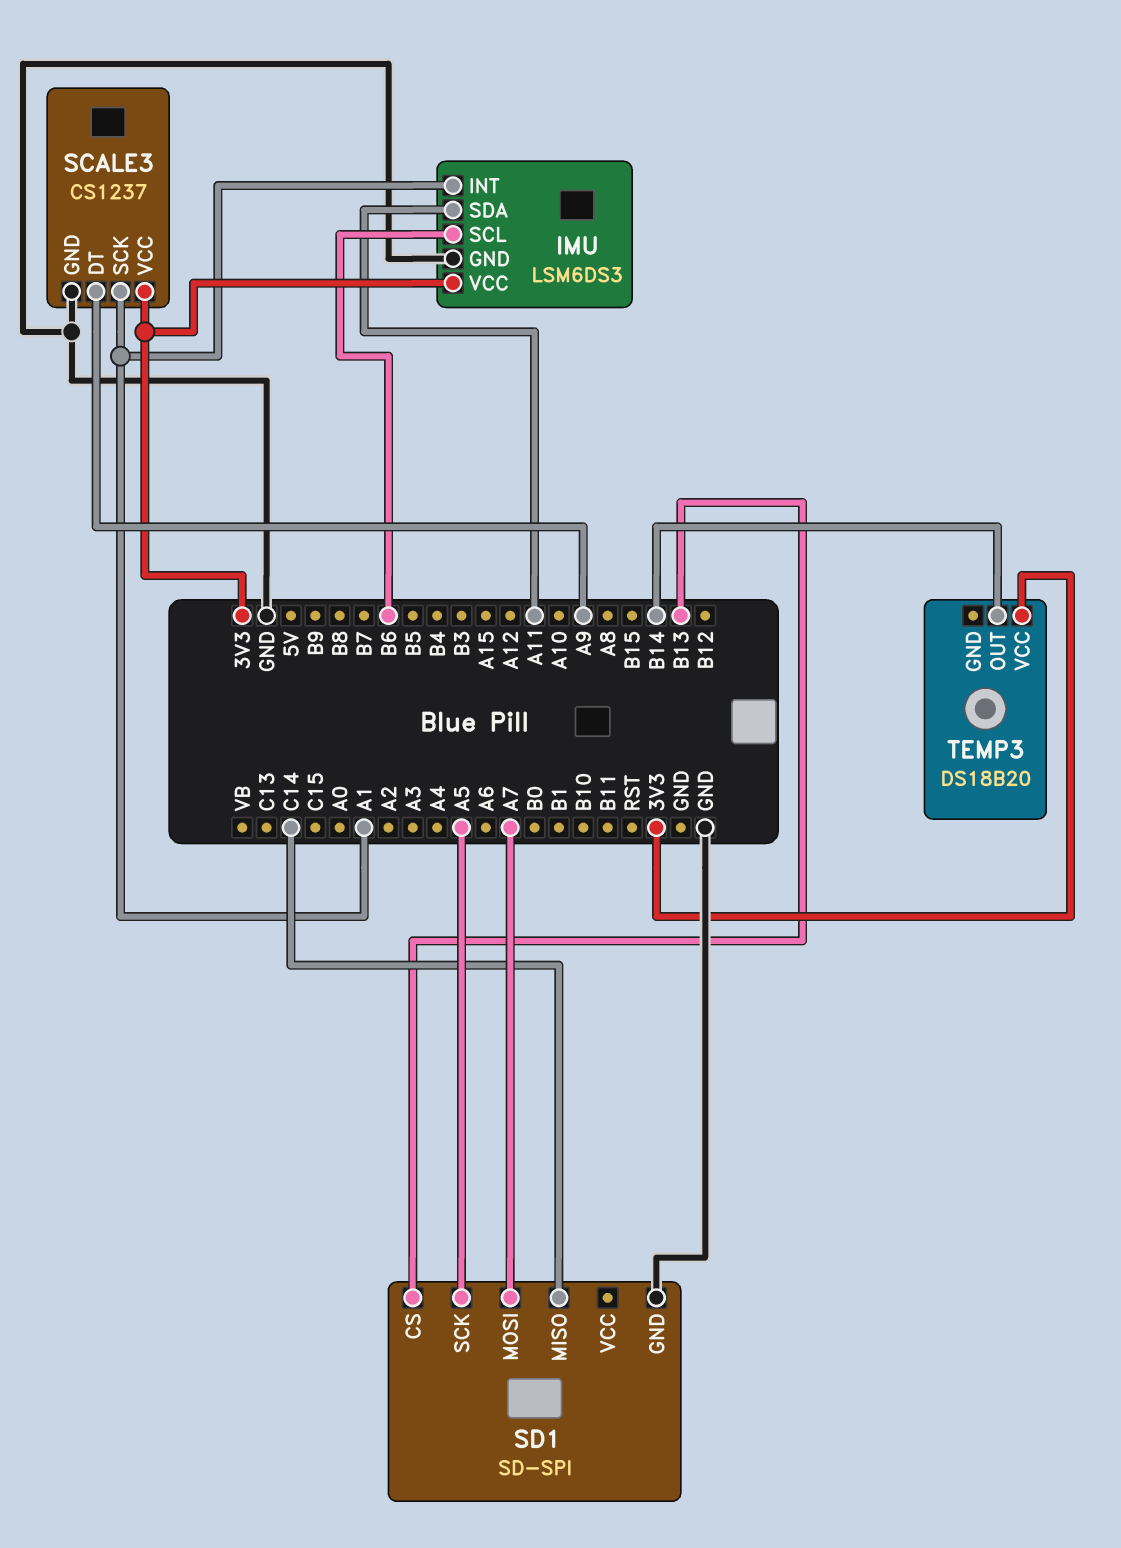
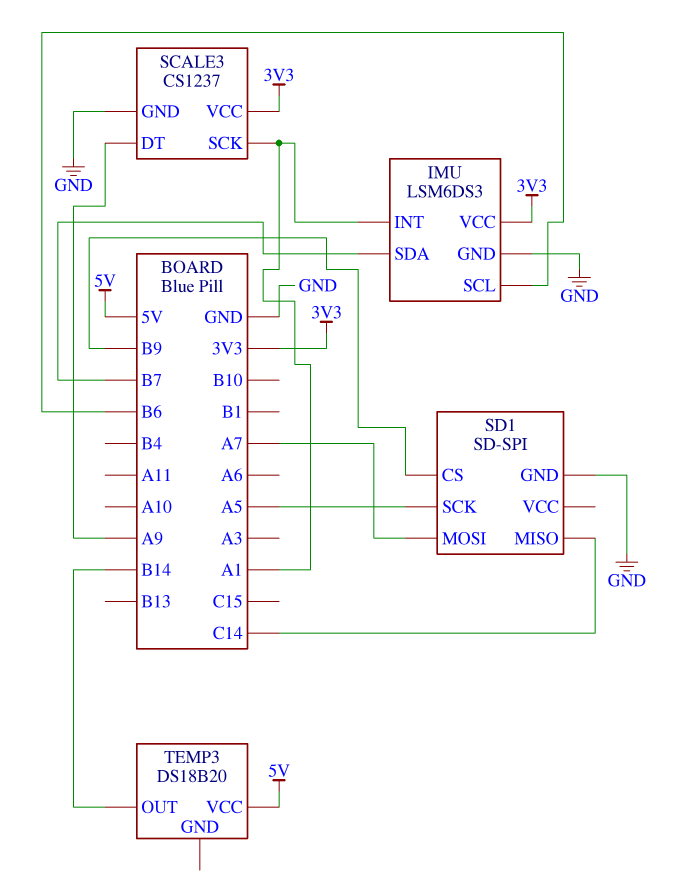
IMU pin SDA: A11 -> B7
SD1 pin CS: B13 -> B9
TEMP3 pin VCC: 3V3 -> 5V

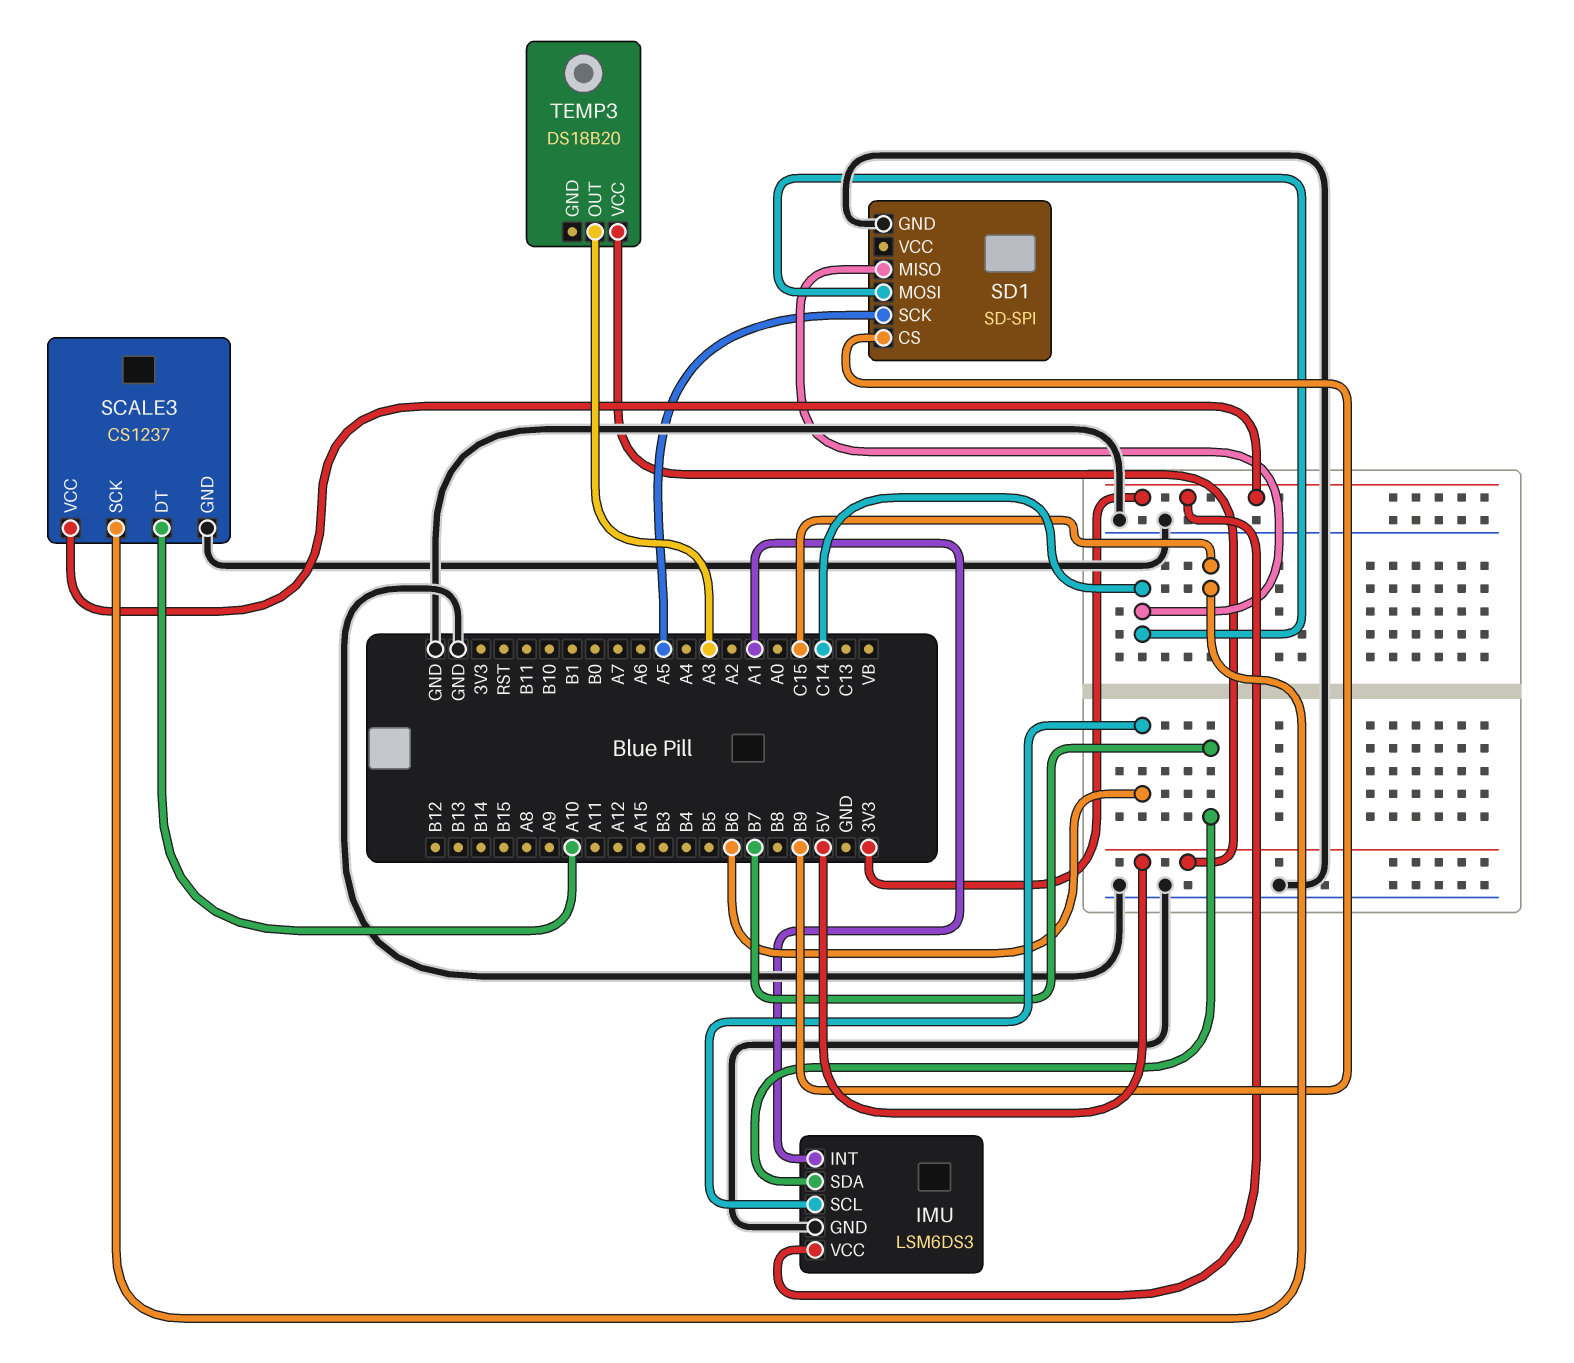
SCALE3 pin DT: A9 -> A10
SCALE3 pin SCK: A1 -> C15
SD1 pin MOSI: A7 -> C14
TEMP3 pin OUT: B14 -> A3

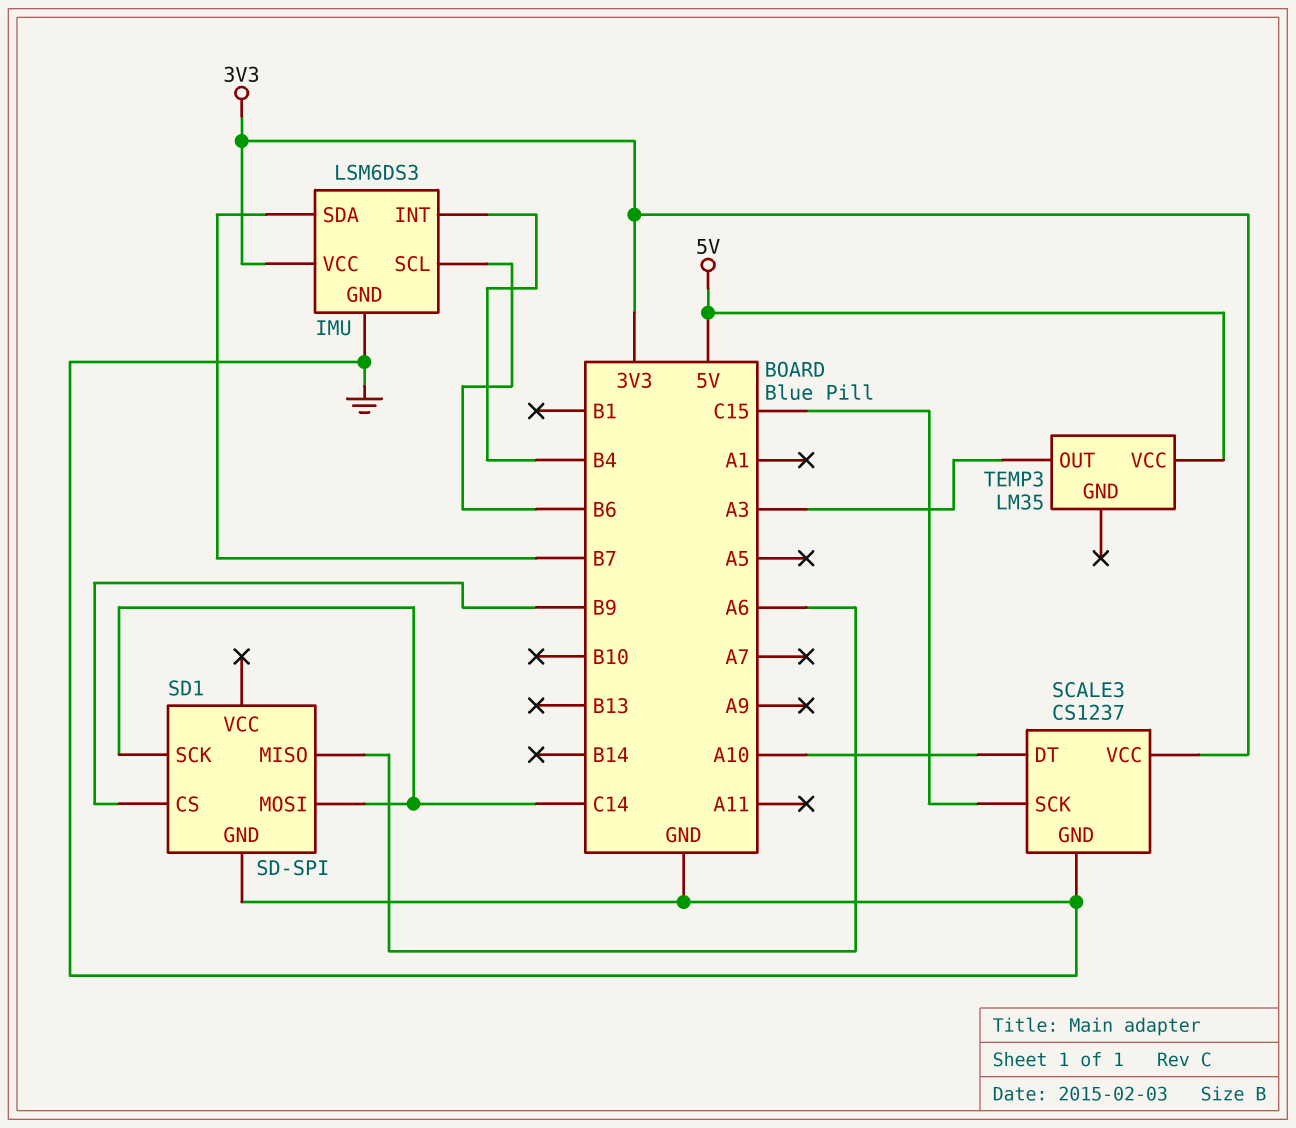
IMU pin INT: A1 -> B4
SD1 pin MISO: C14 -> A6
SD1 pin SCK: A5 -> C14
TEMP3: DS18B20 -> LM35

